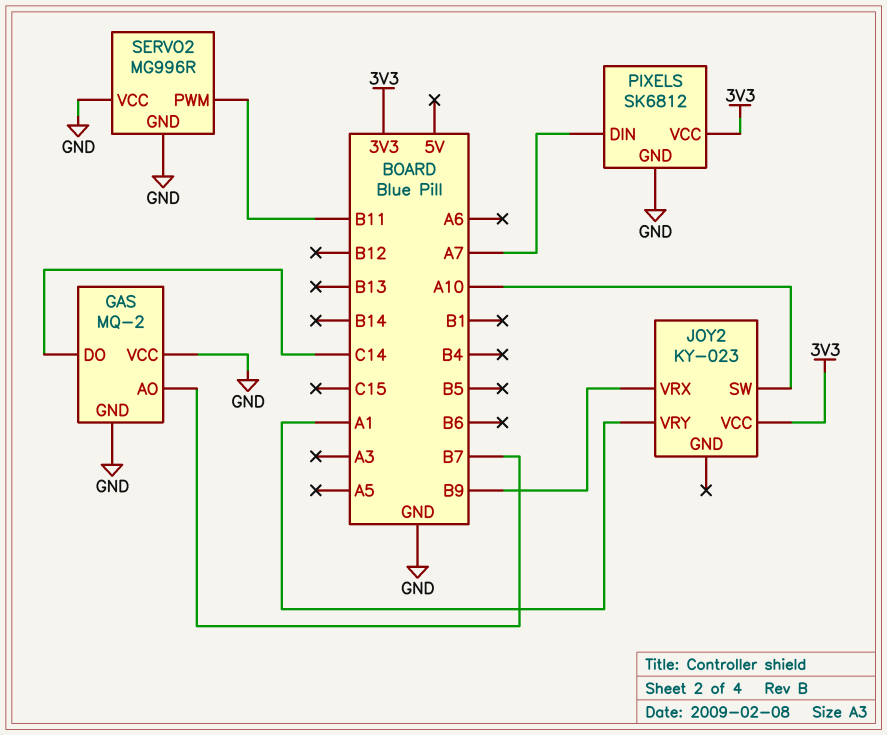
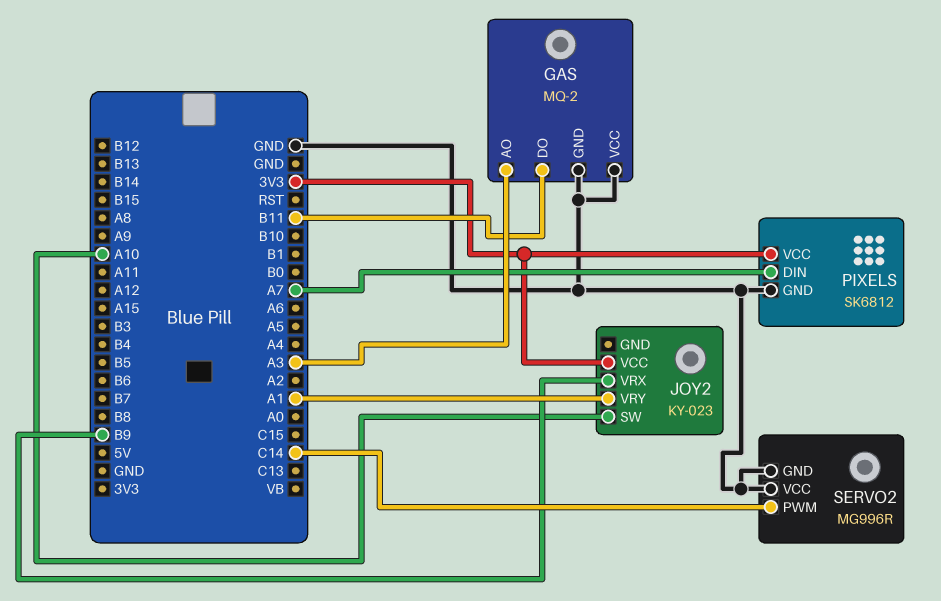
GAS pin AO: B7 -> A3
GAS pin DO: C14 -> B11
SERVO2 pin PWM: B11 -> C14

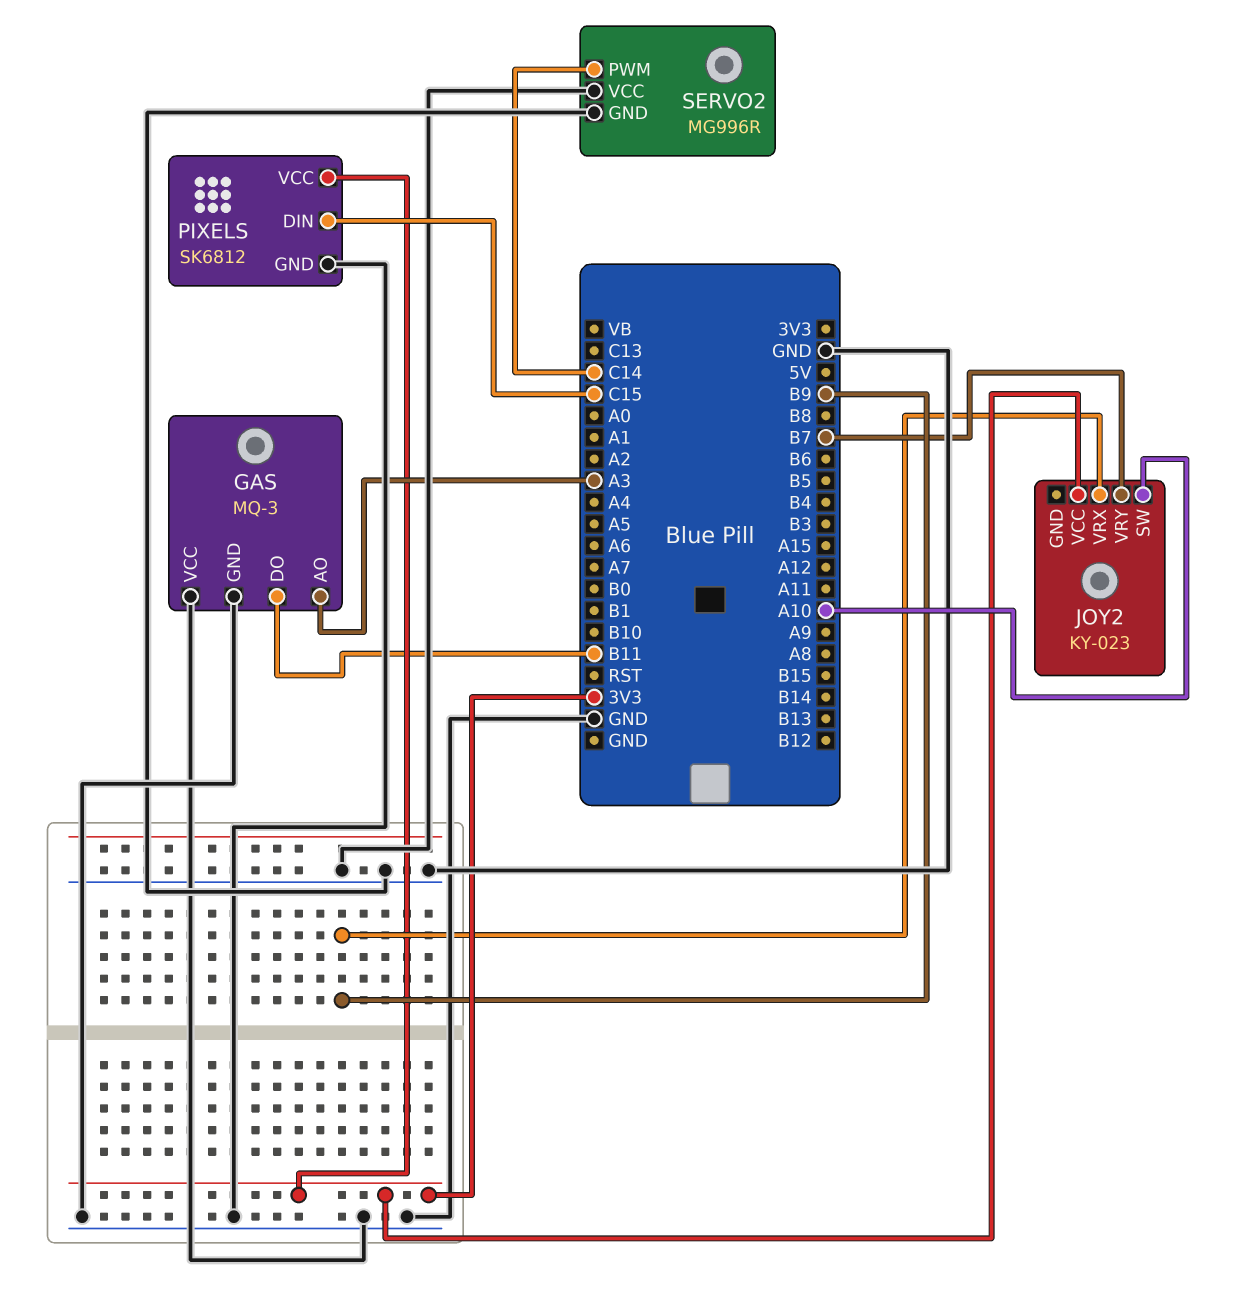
GAS: MQ-2 -> MQ-3
JOY2 pin VRY: A1 -> B7
PIXELS pin DIN: A7 -> C15

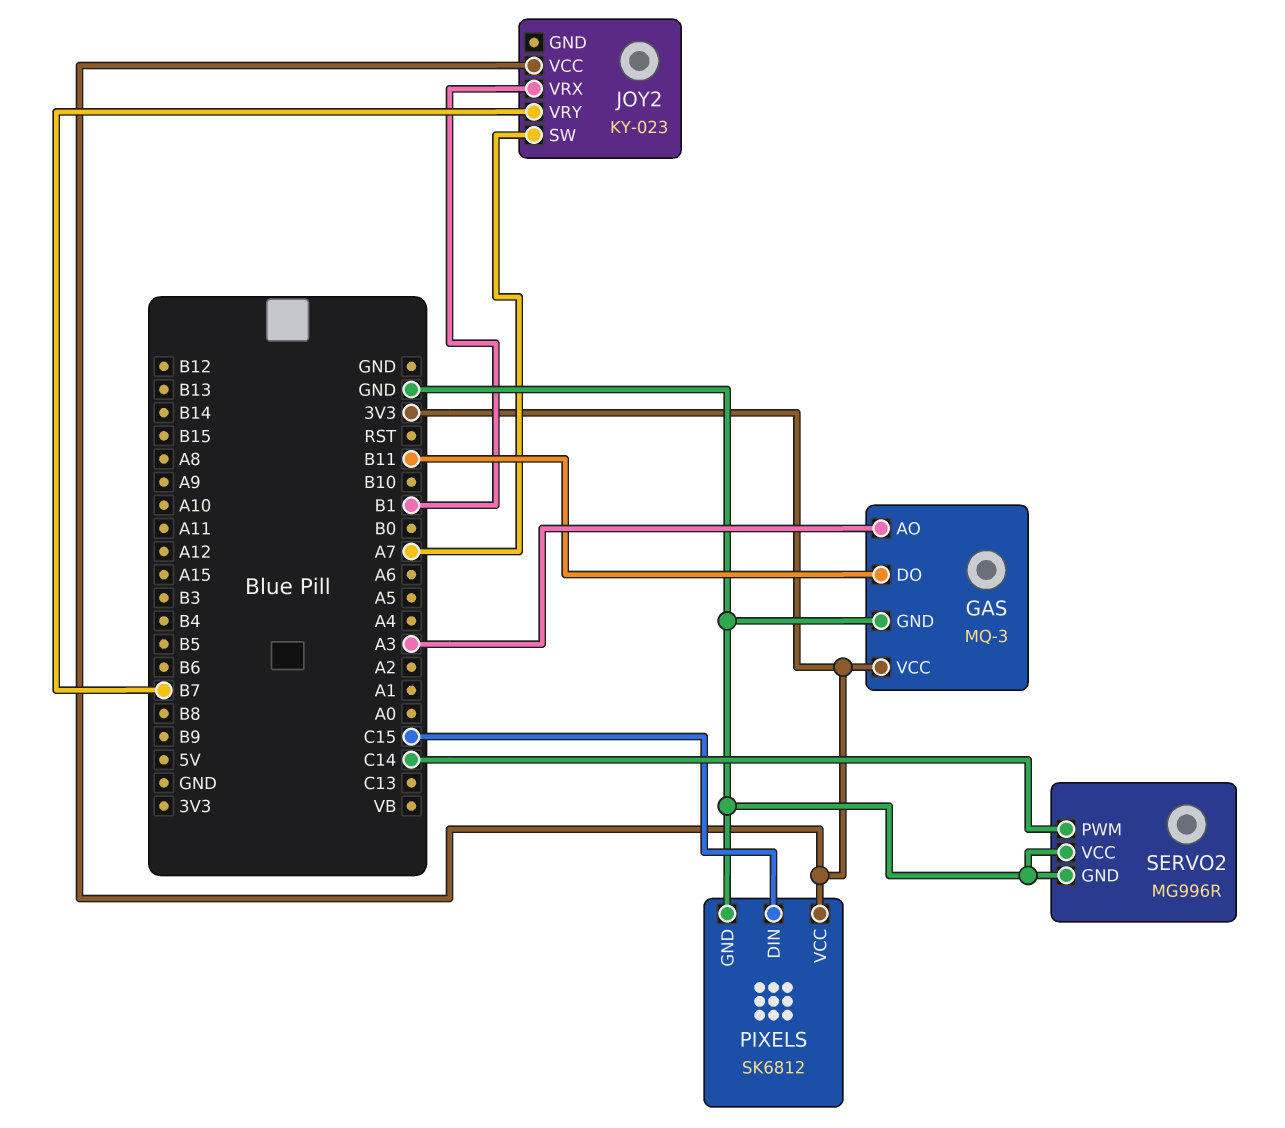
GAS pin VCC: GND -> 3V3
JOY2 pin SW: A10 -> A7
JOY2 pin VRX: B9 -> B1

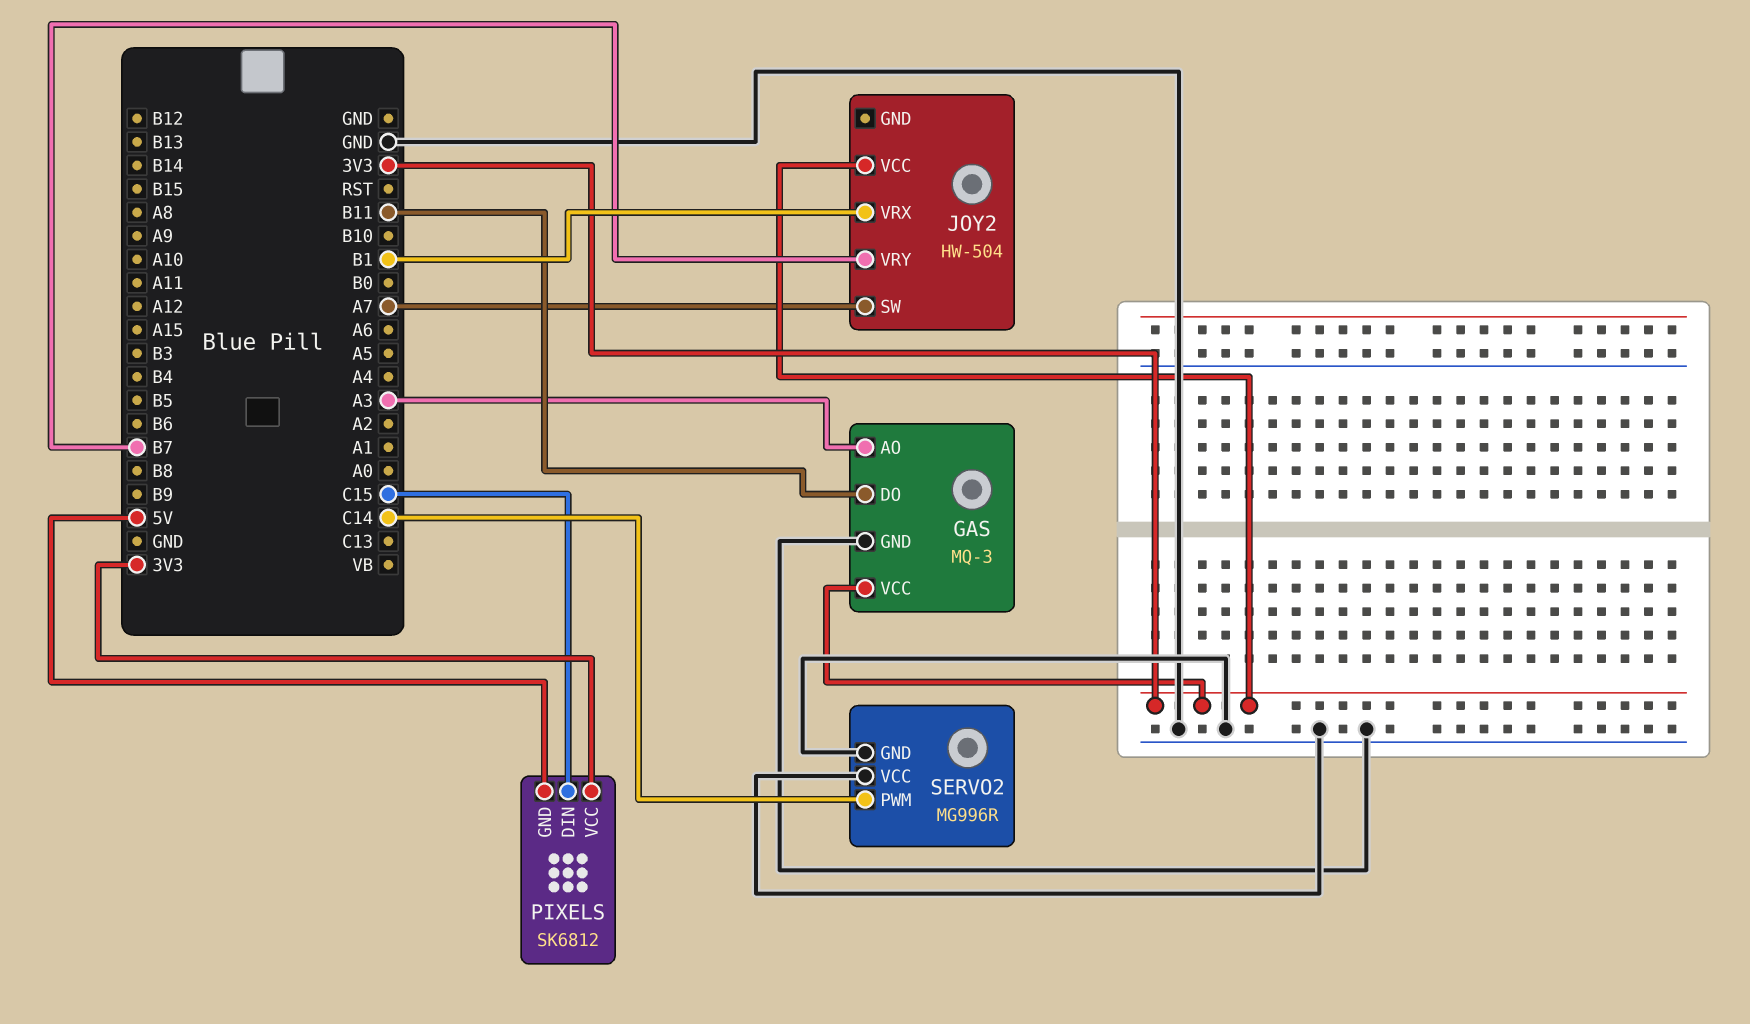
JOY2: KY-023 -> HW-504
PIXELS pin GND: GND -> 5V

